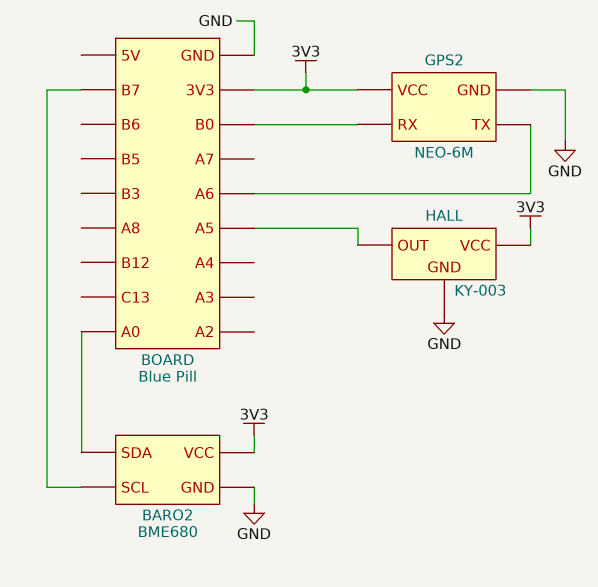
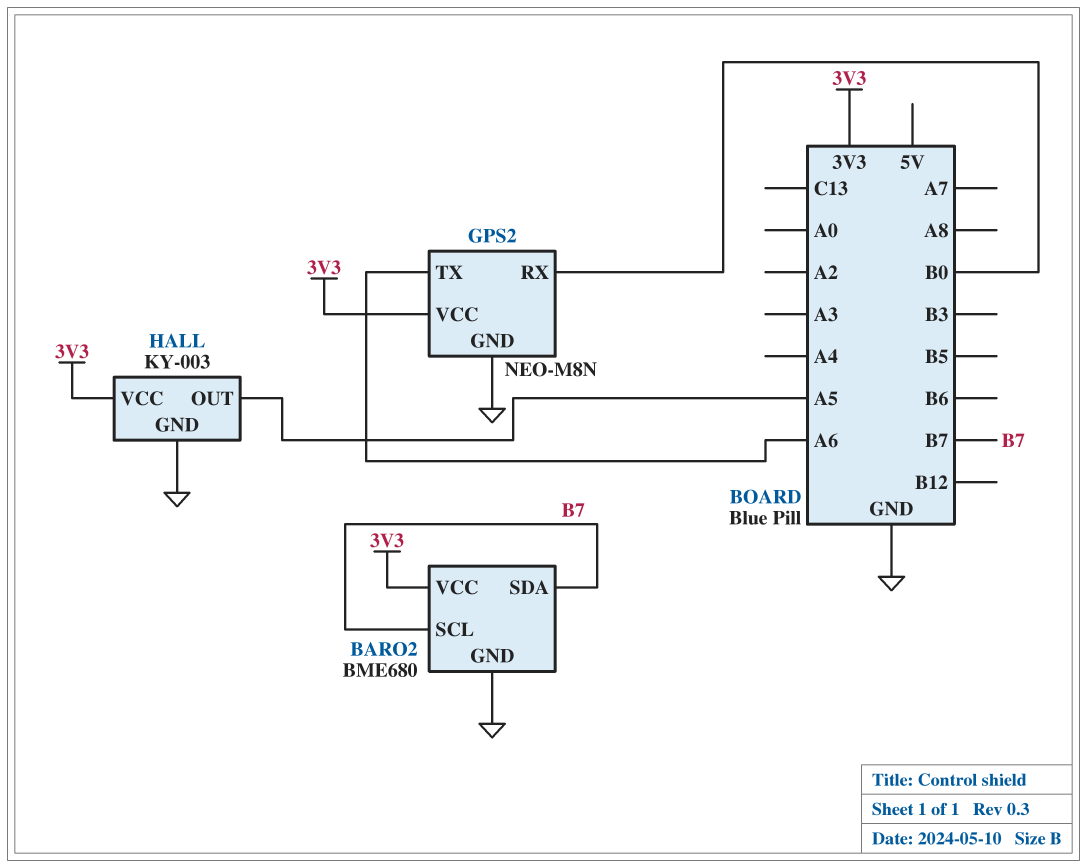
BARO2 pin SDA: A0 -> B7
GPS2: NEO-6M -> NEO-M8N

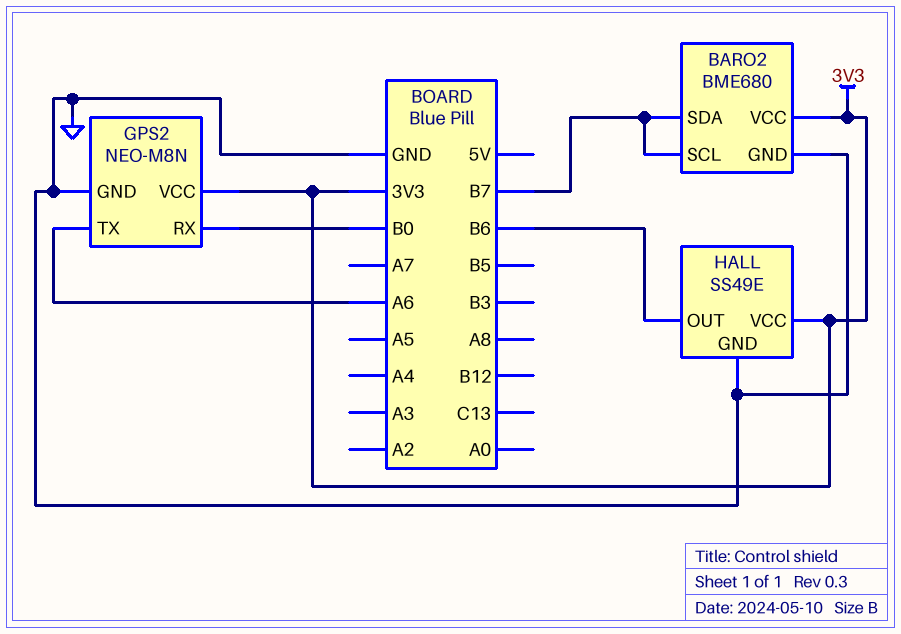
HALL: KY-003 -> SS49E
HALL pin OUT: A5 -> B6

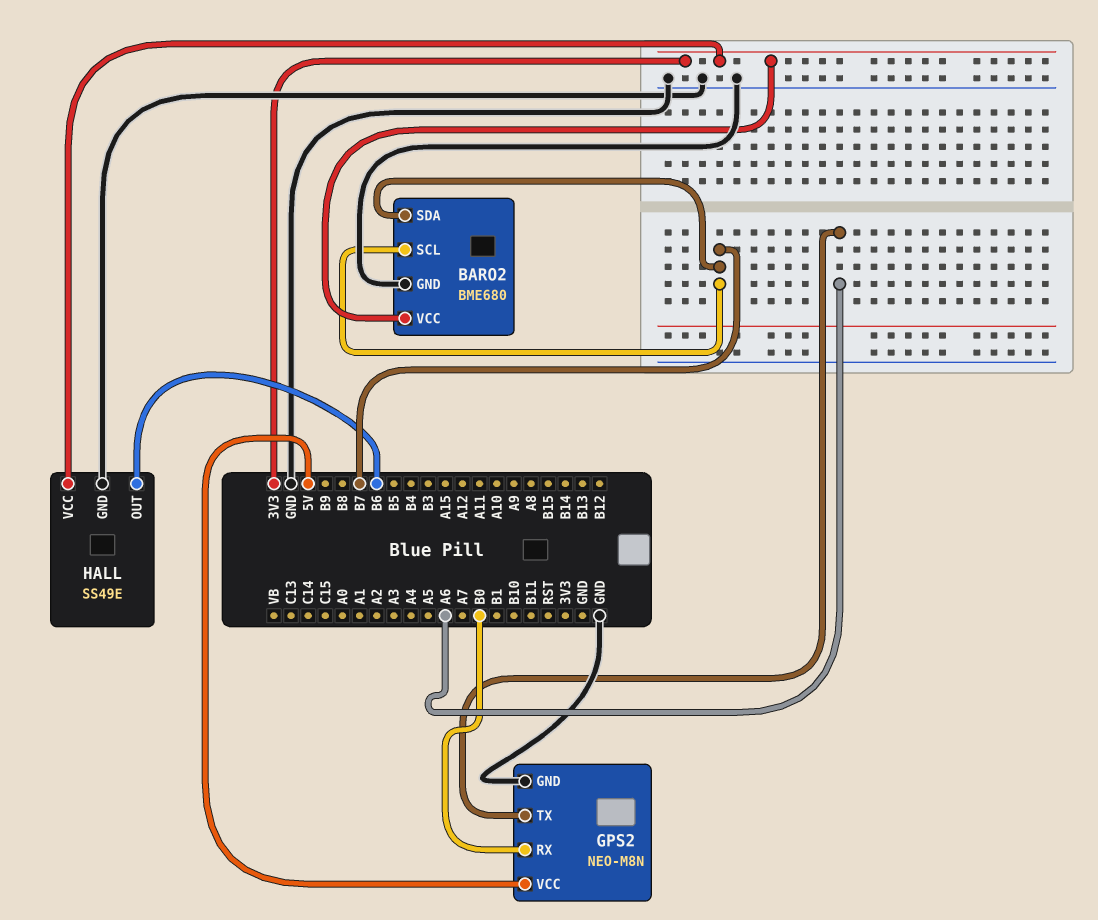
GPS2 pin VCC: 3V3 -> 5V

